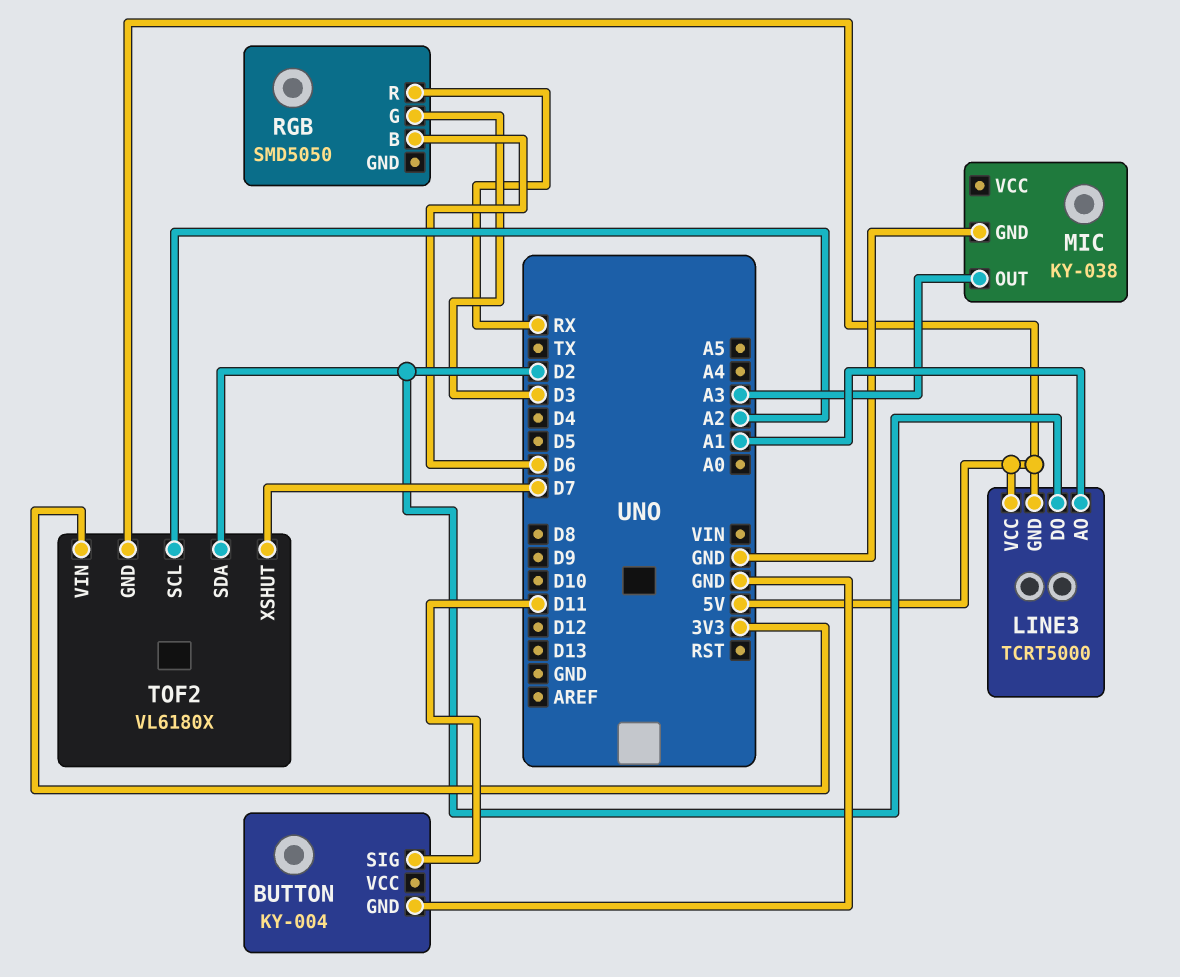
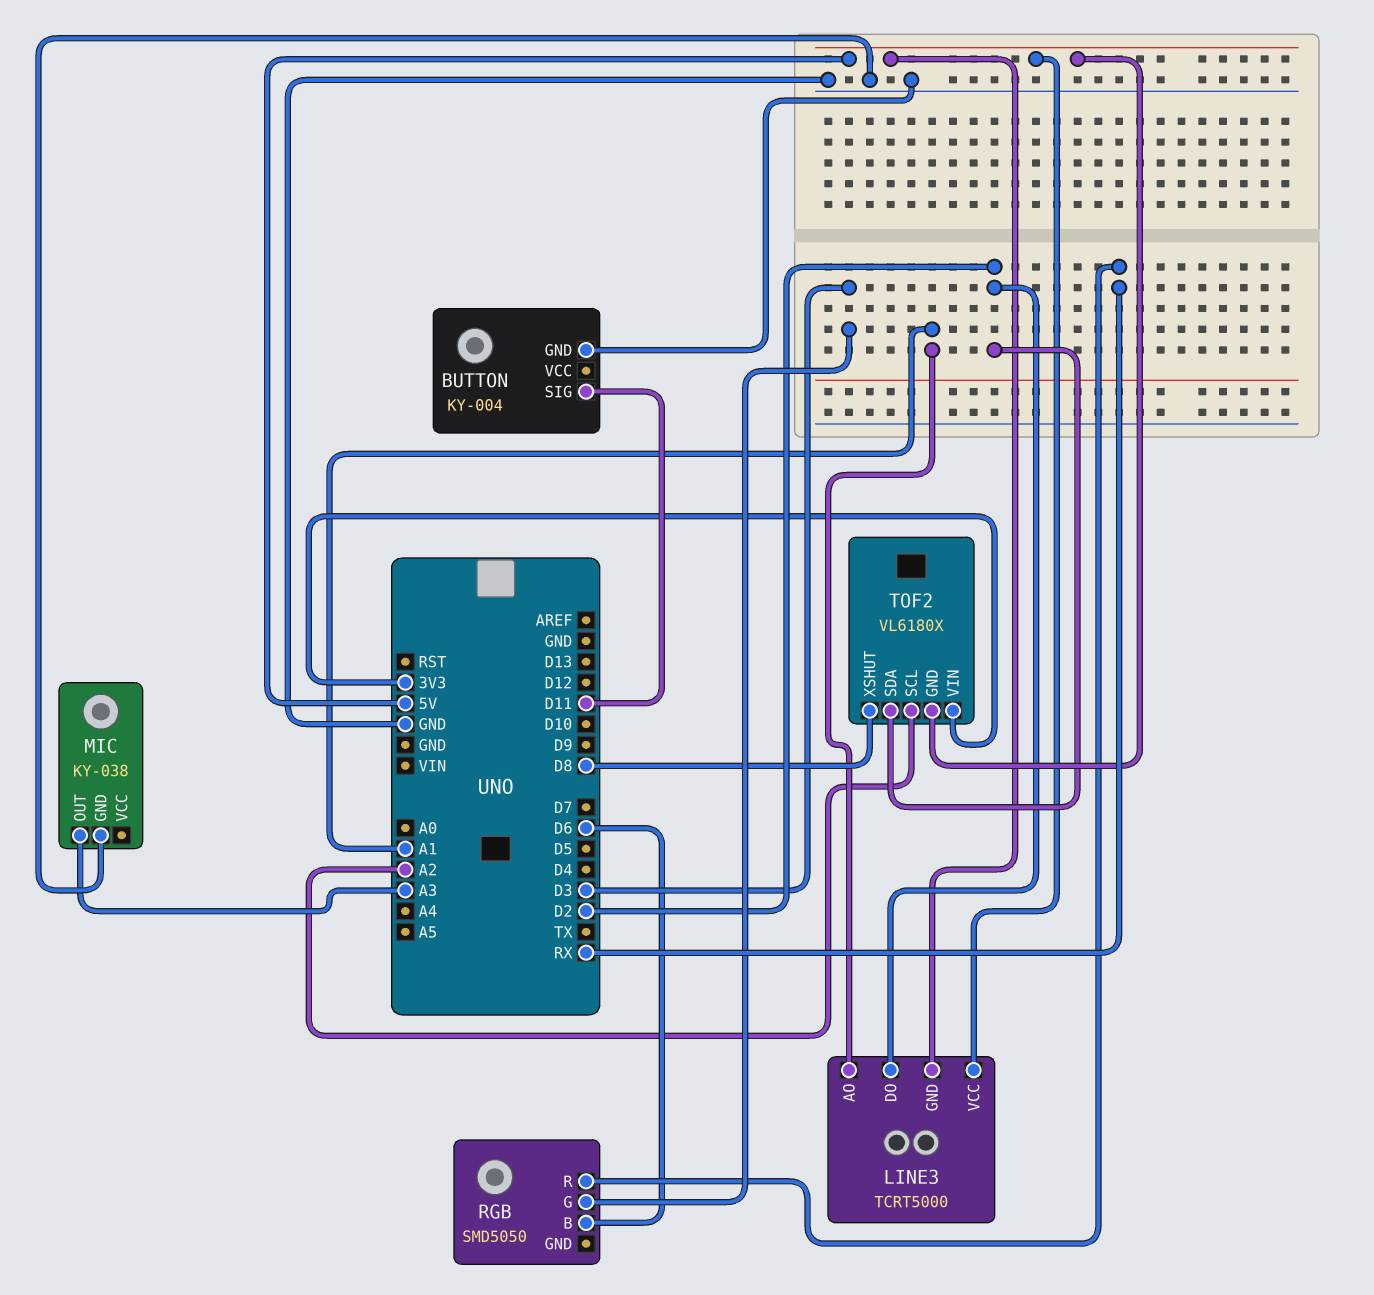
TOF2 pin XSHUT: D7 -> D8

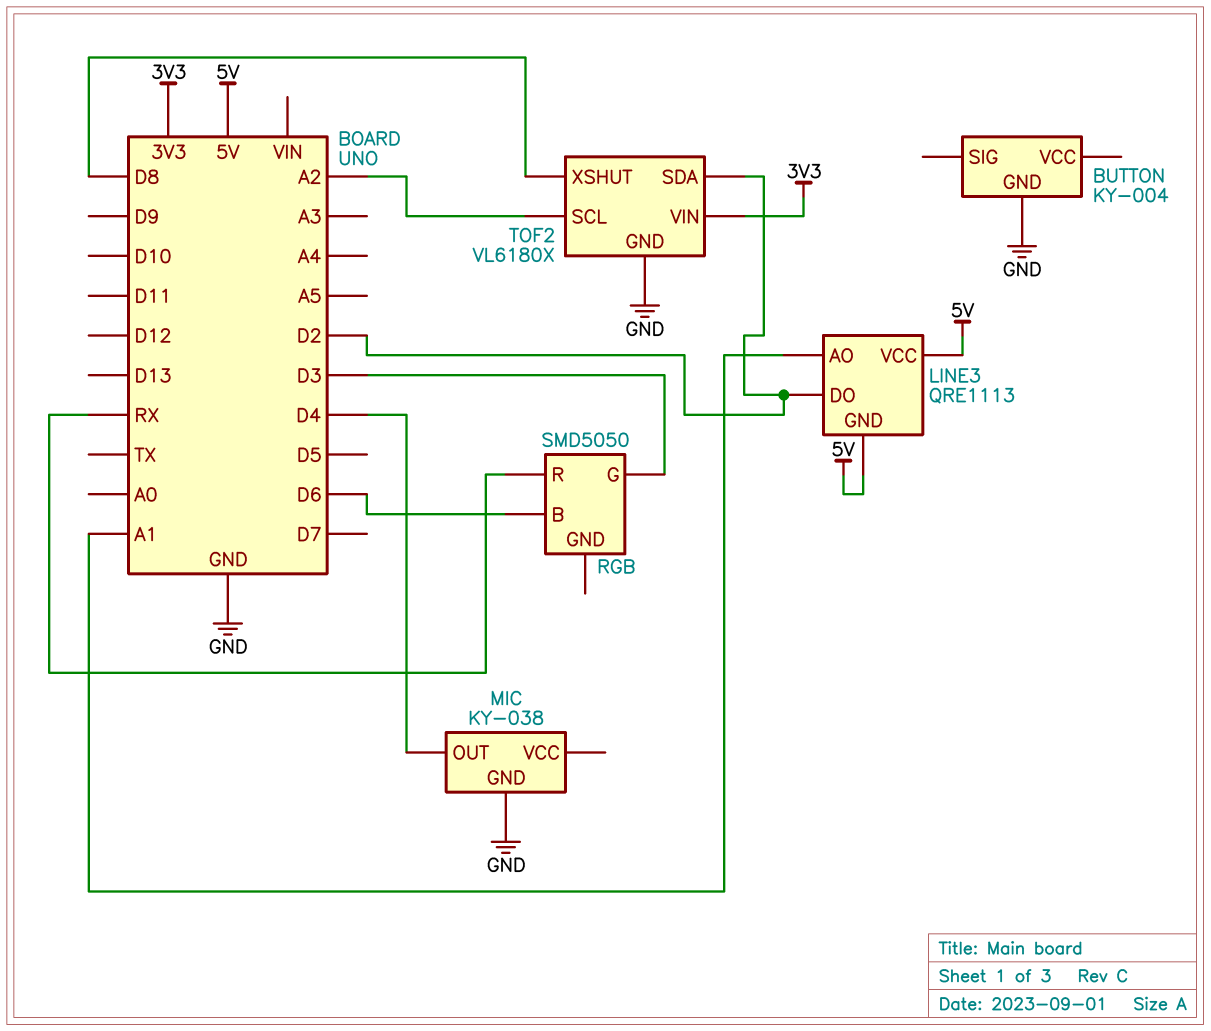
BUTTON pin SIG: D11 -> none
LINE3: TCRT5000 -> QRE1113
MIC pin OUT: A3 -> D4
TOF2 pin GND: 5V -> GND

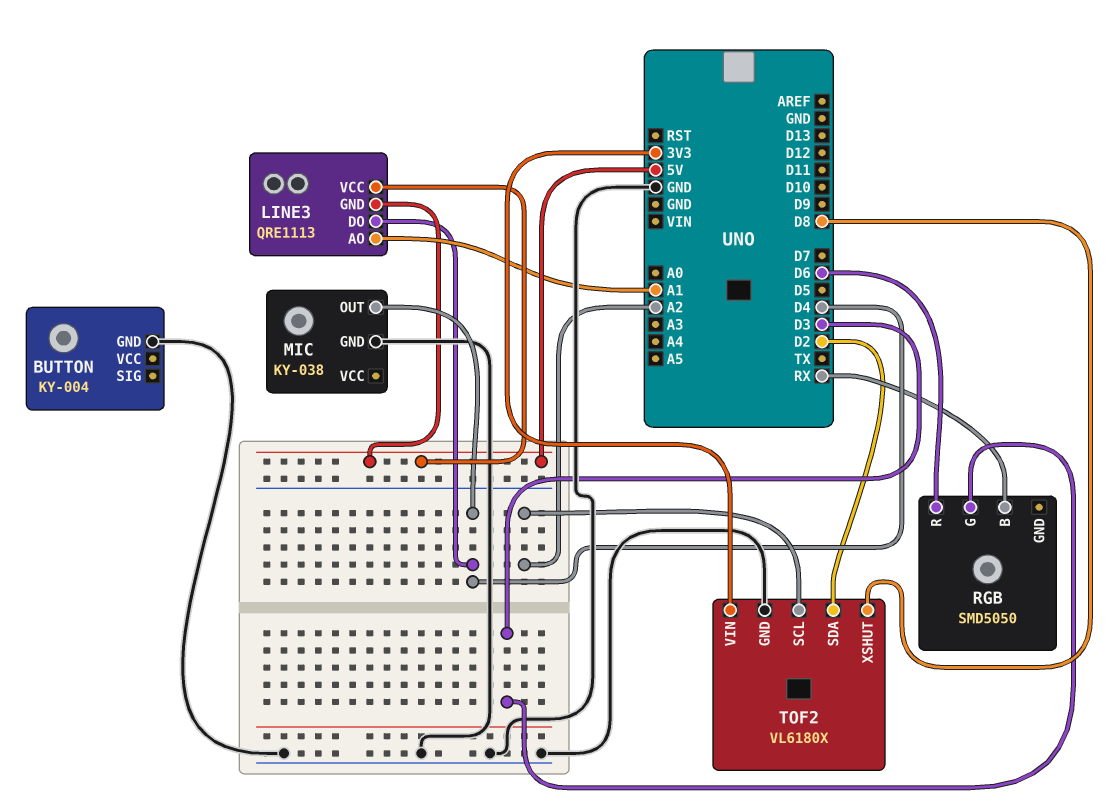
LINE3 pin DO: D2 -> D4
RGB pin B: D6 -> RX
RGB pin R: RX -> D6

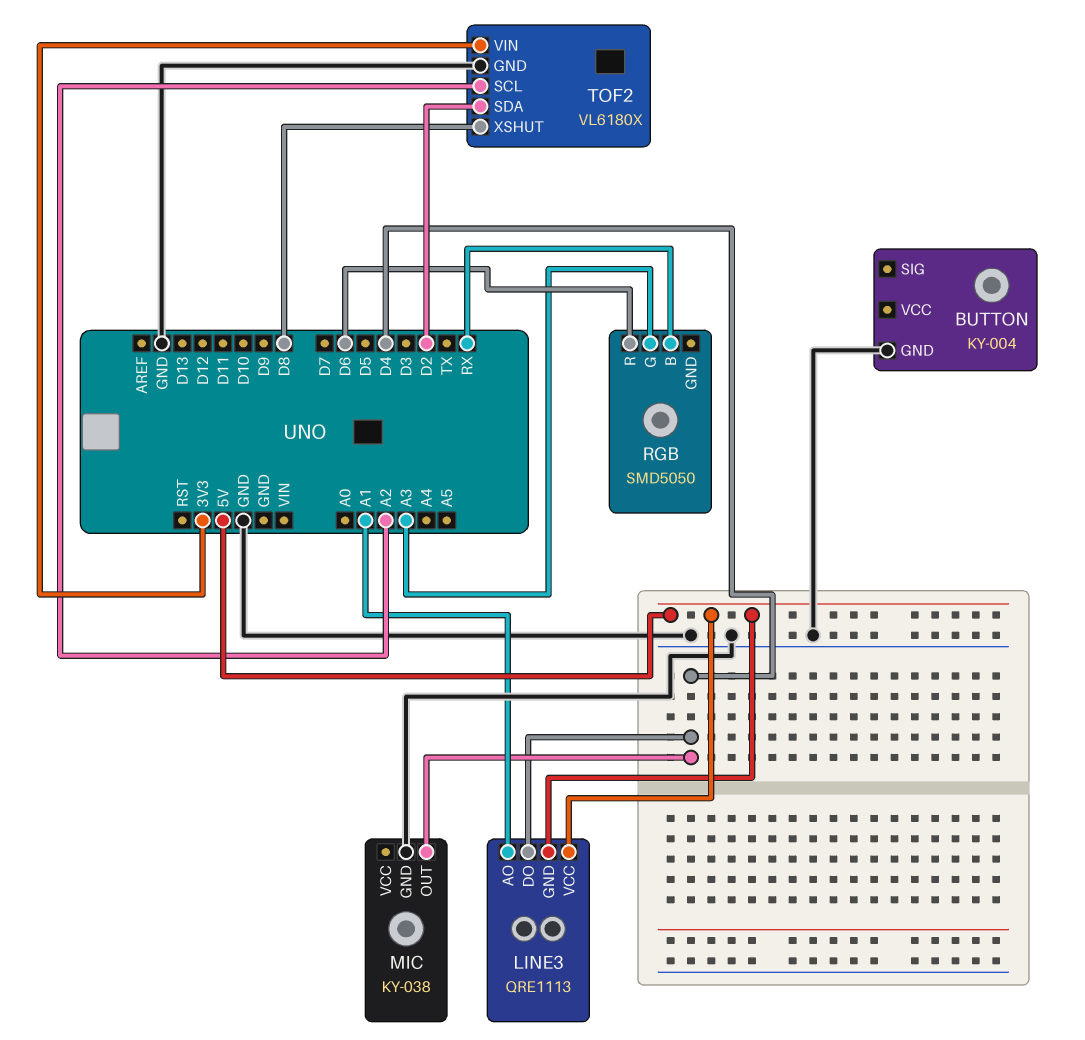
RGB pin G: D3 -> A3

